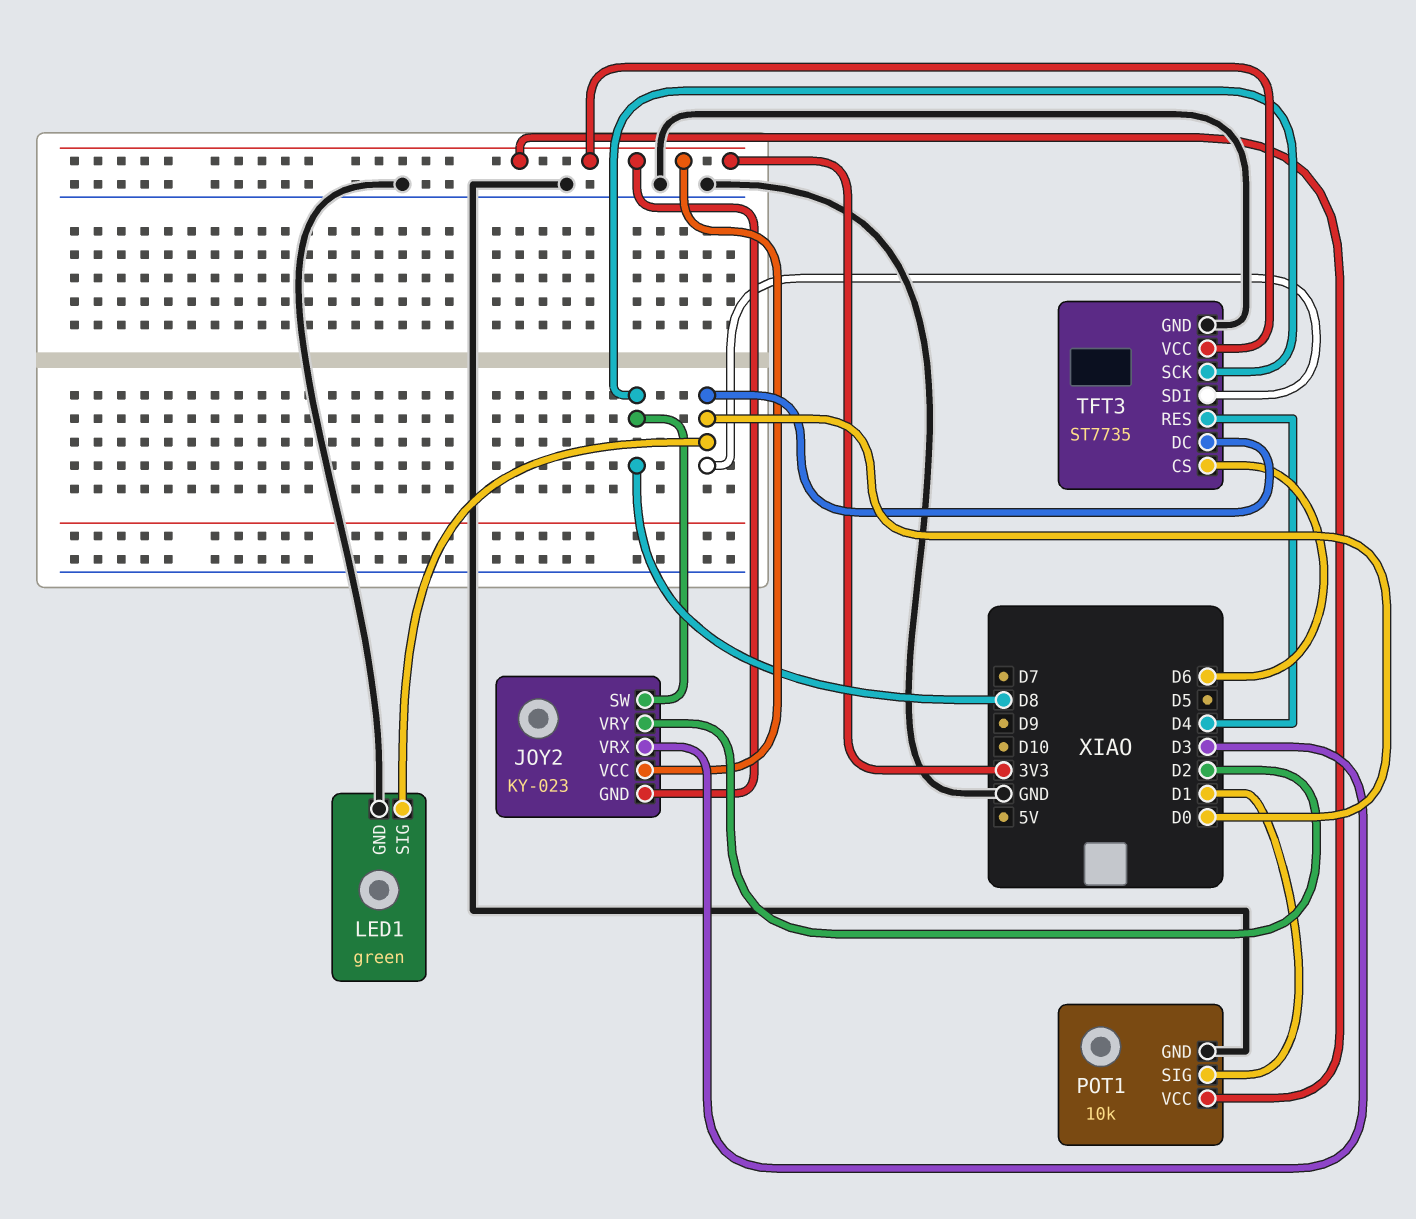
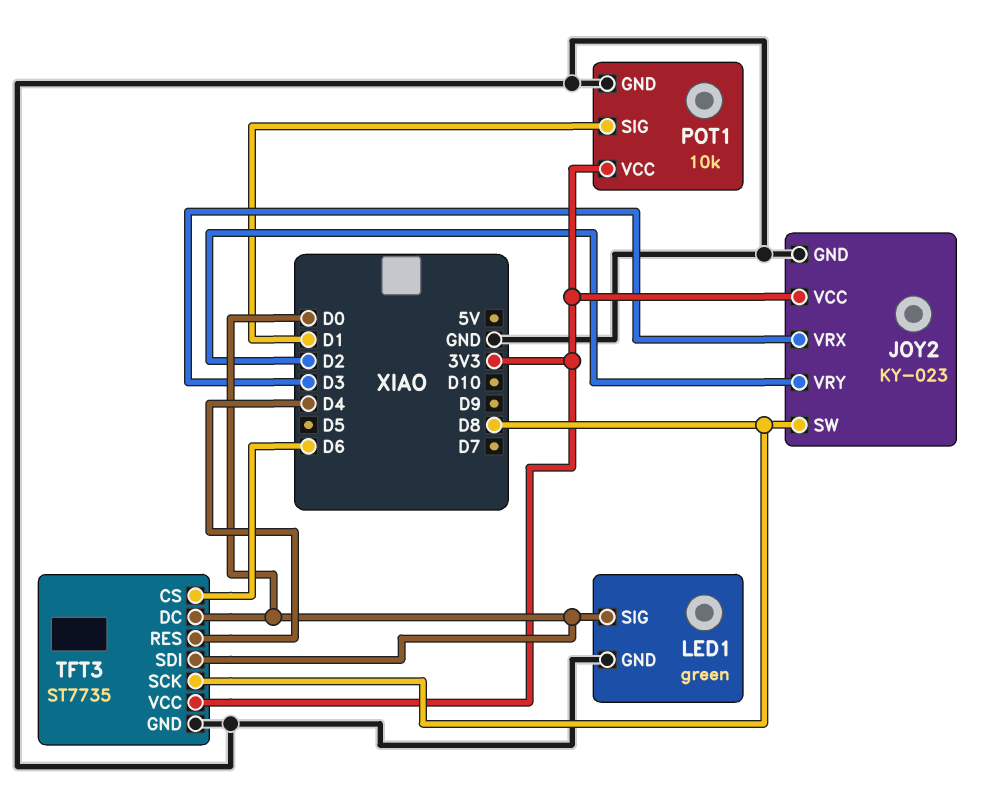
JOY2 pin GND: 3V3 -> GND

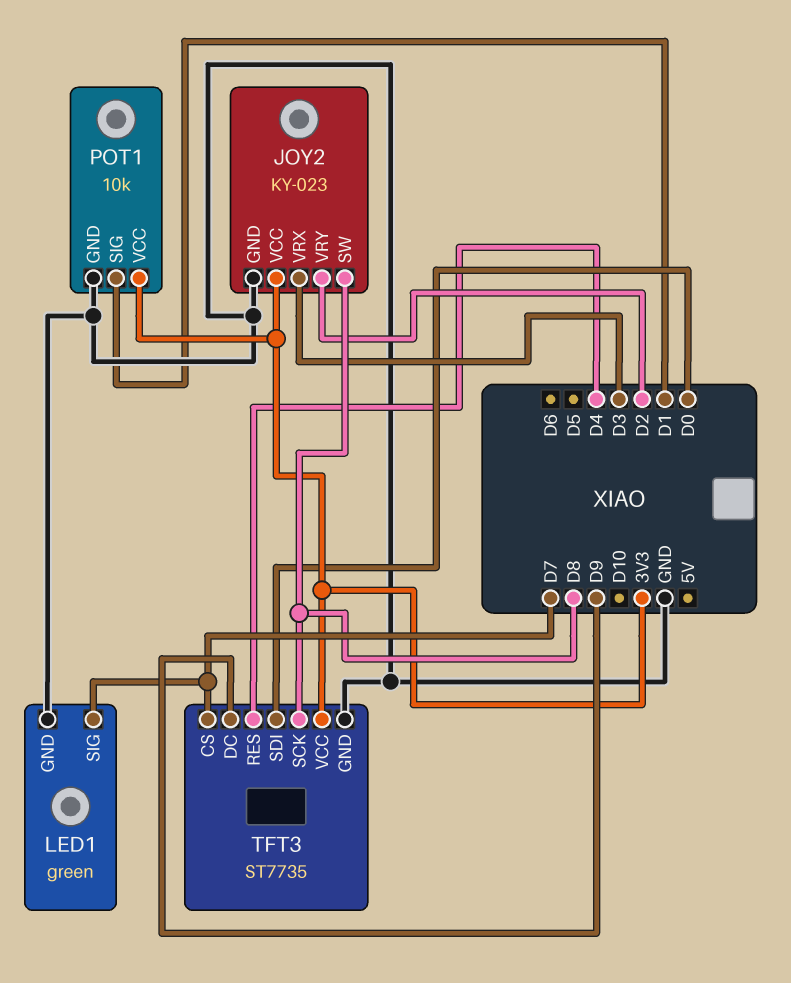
LED1 pin SIG: D0 -> D7
TFT3 pin CS: D6 -> D7
TFT3 pin DC: D0 -> D9

